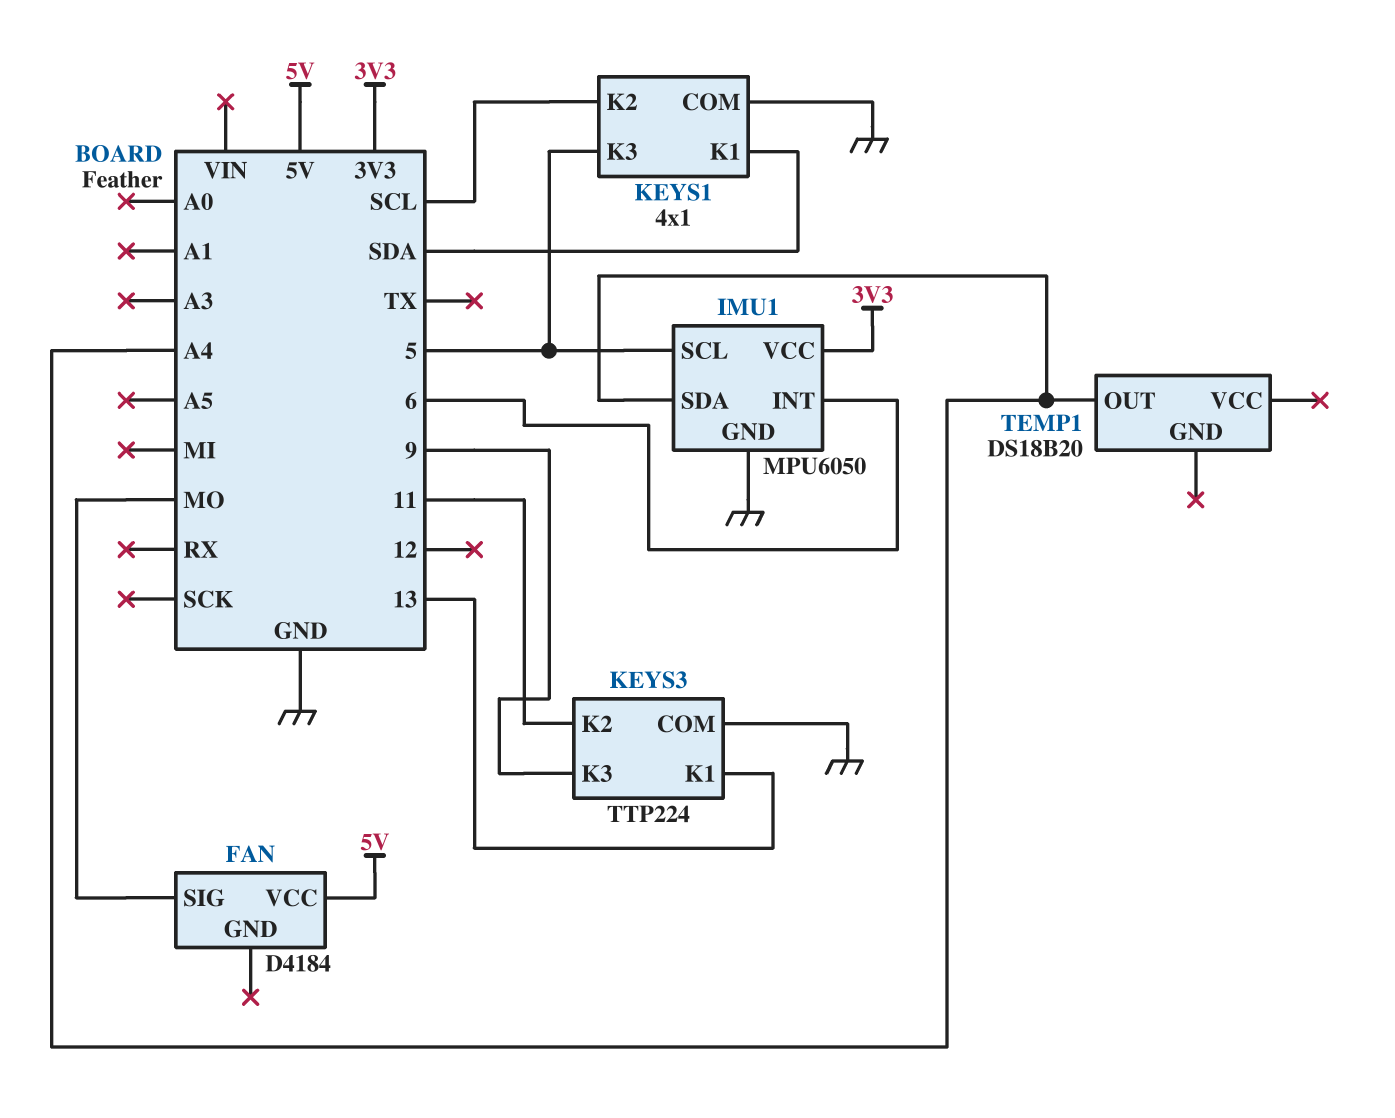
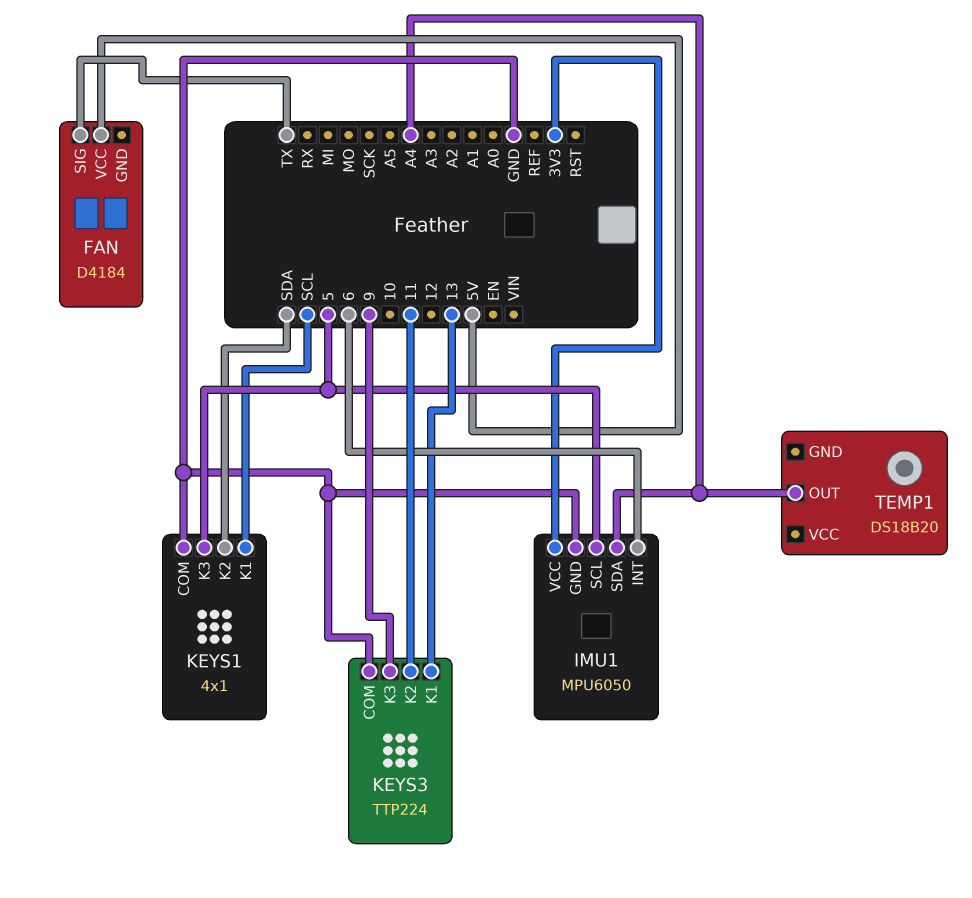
FAN pin SIG: MO -> TX
KEYS1 pin K1: SDA -> SCL
KEYS1 pin K2: SCL -> SDA

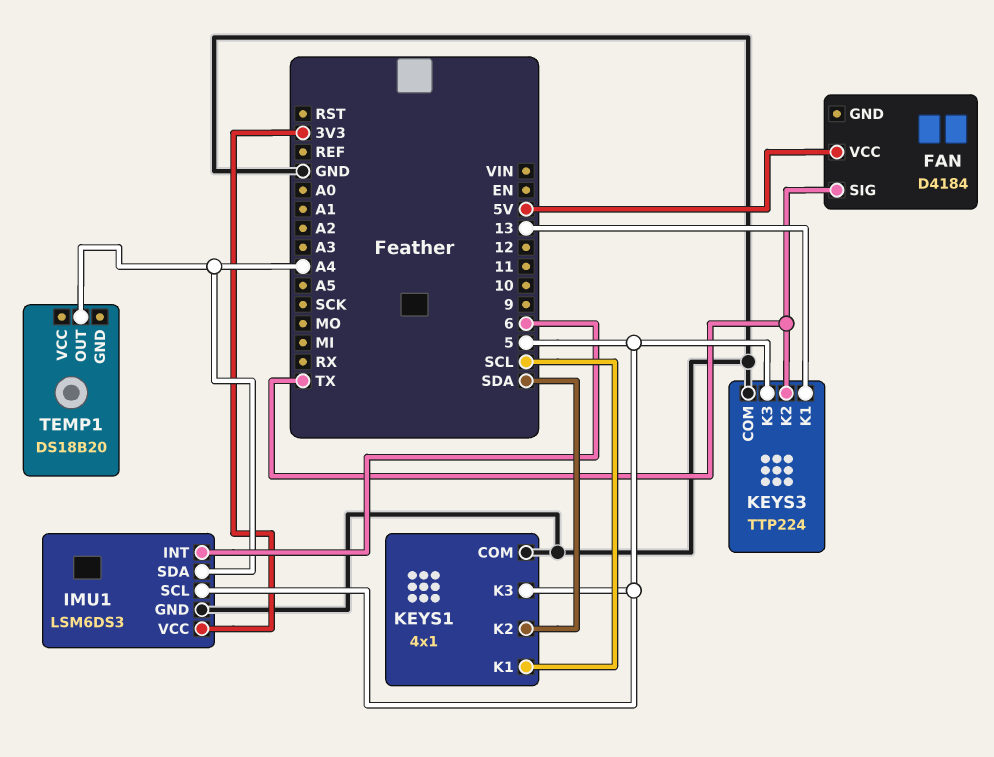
IMU1: MPU6050 -> LSM6DS3
KEYS3 pin K2: 11 -> TX
KEYS3 pin K3: 9 -> 5

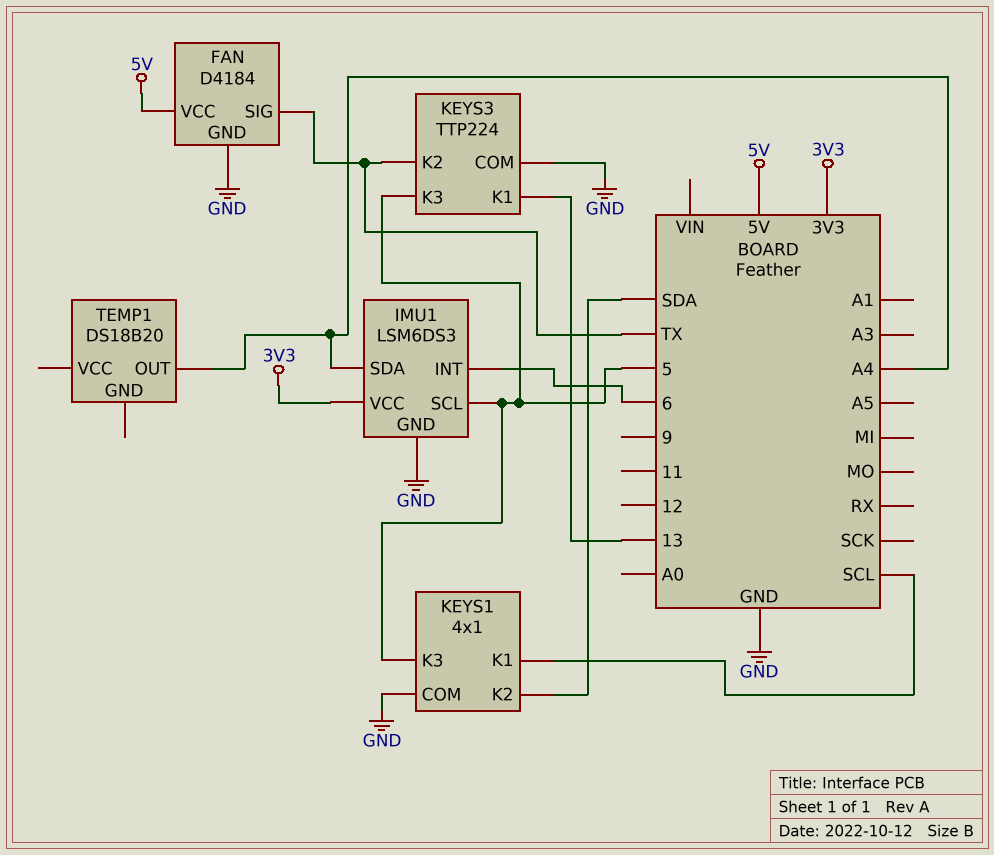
FAN pin GND: none -> GND

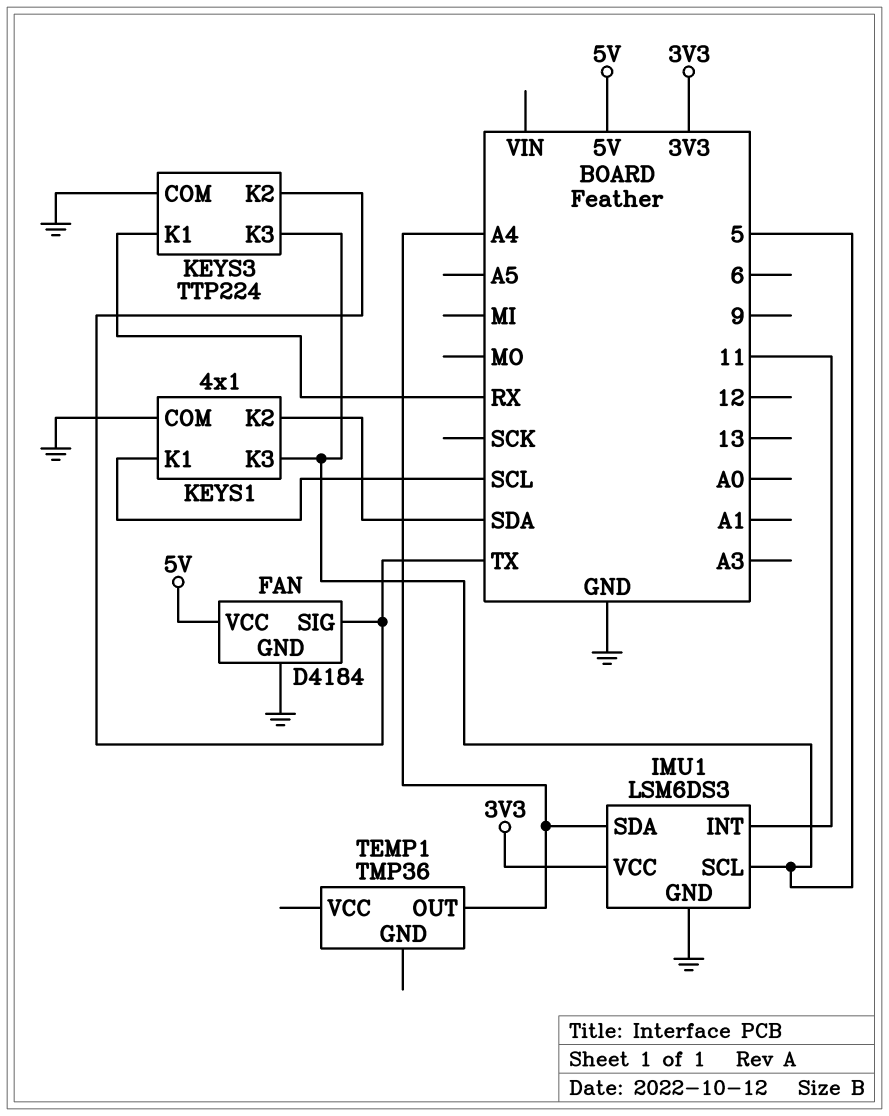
IMU1 pin INT: 6 -> 11
KEYS3 pin K1: 13 -> RX
TEMP1: DS18B20 -> TMP36

